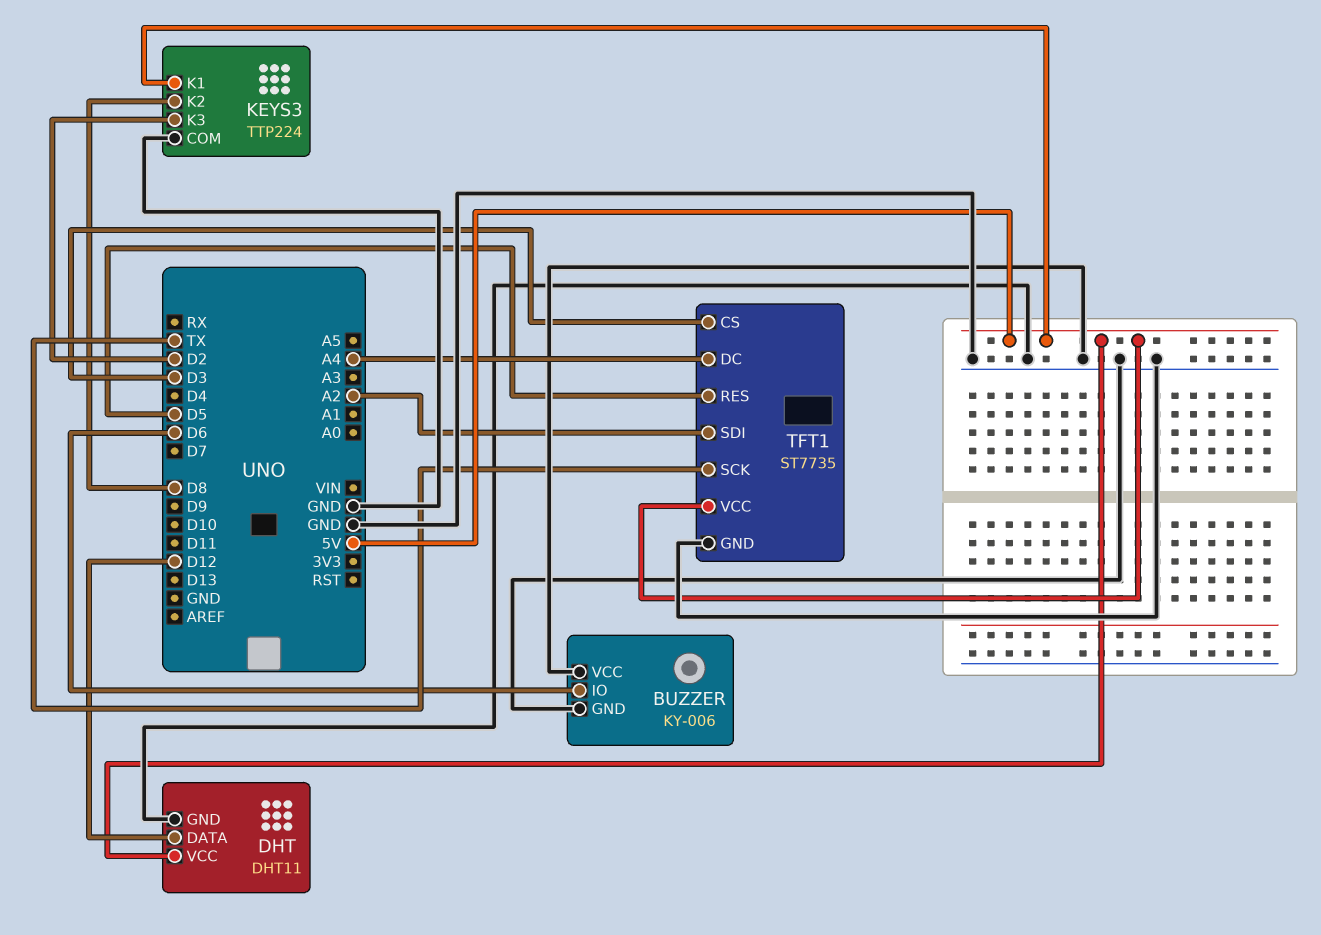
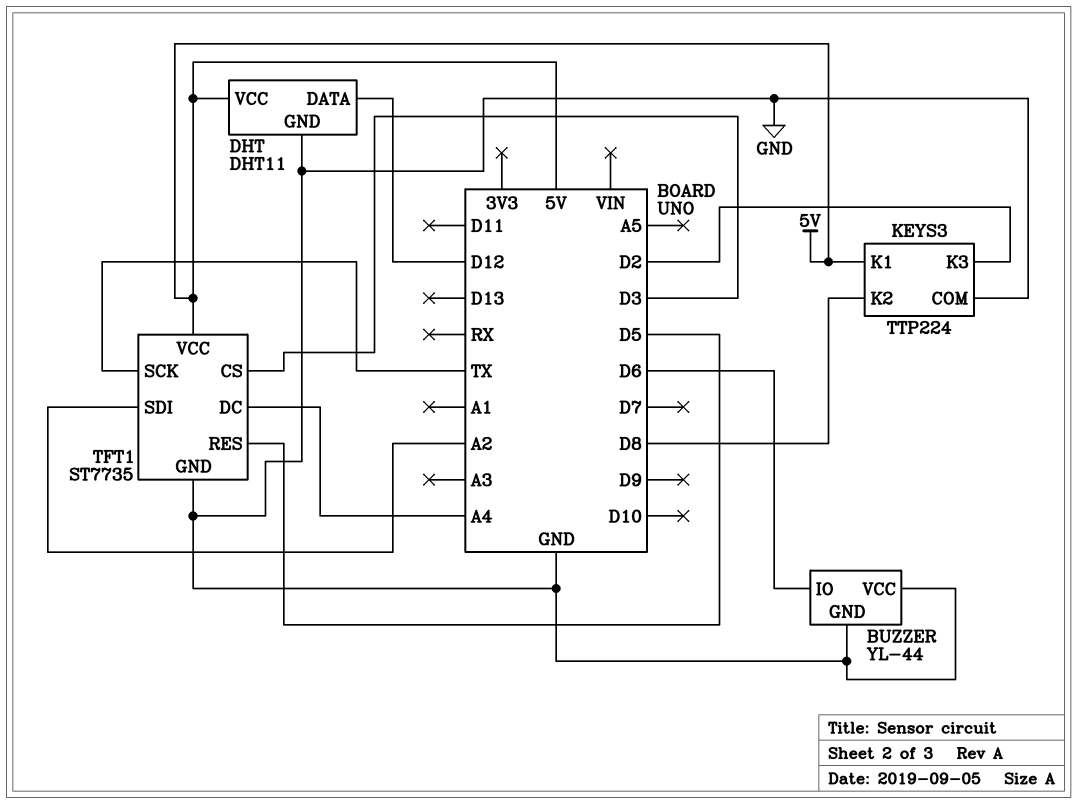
BUZZER: KY-006 -> YL-44

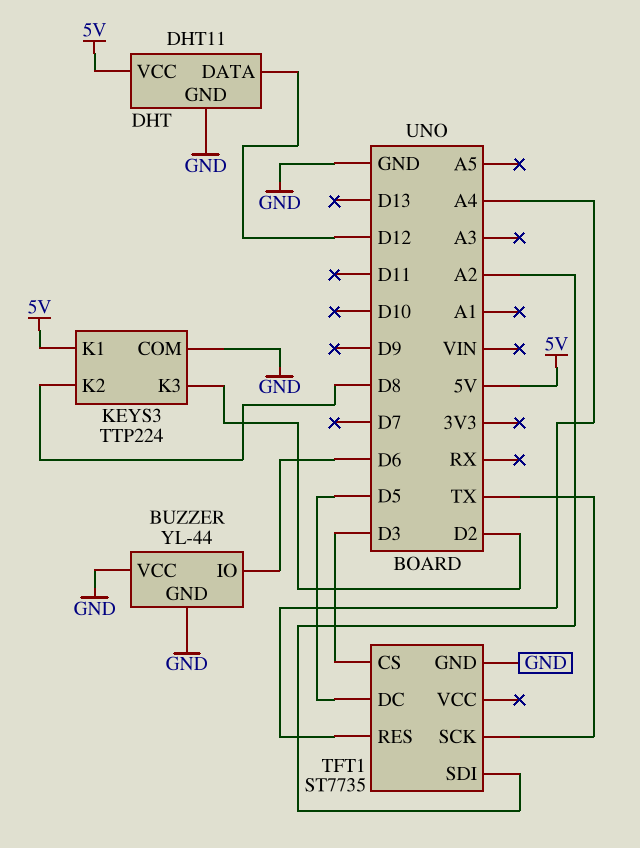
TFT1 pin DC: A4 -> D5
TFT1 pin RES: D5 -> A4
TFT1 pin VCC: 5V -> none

